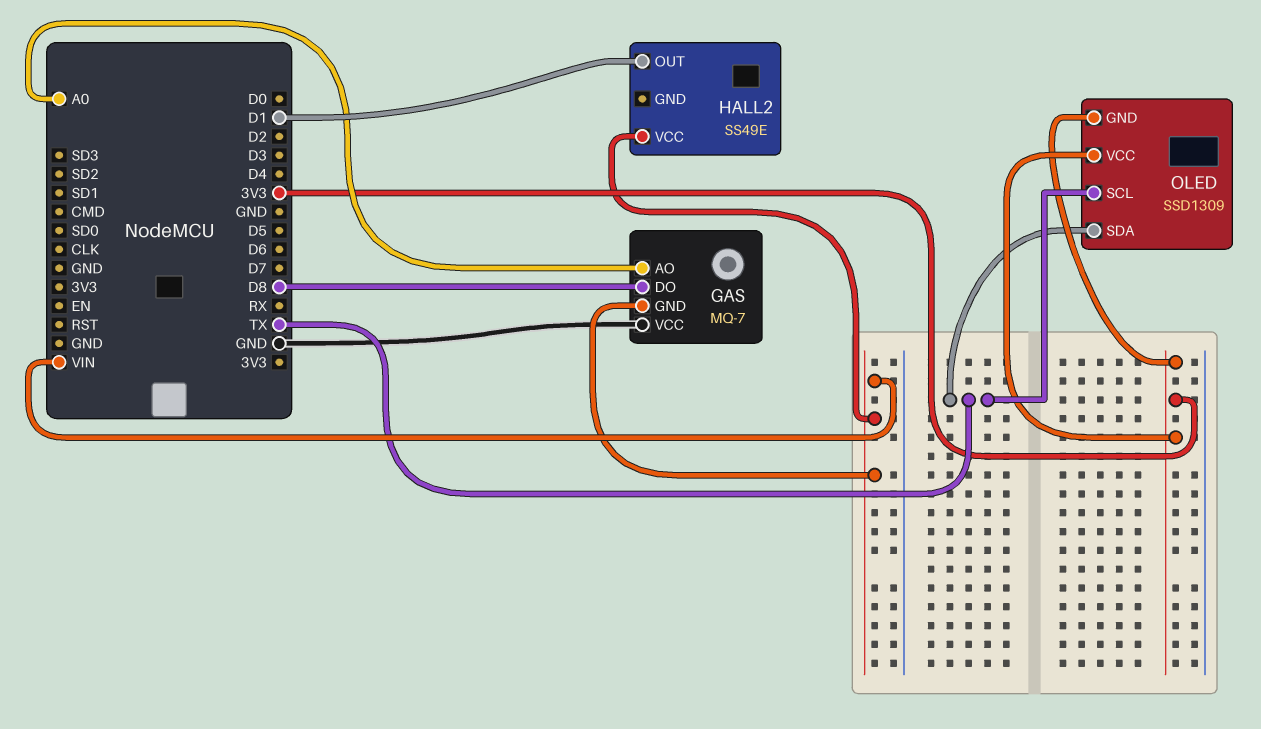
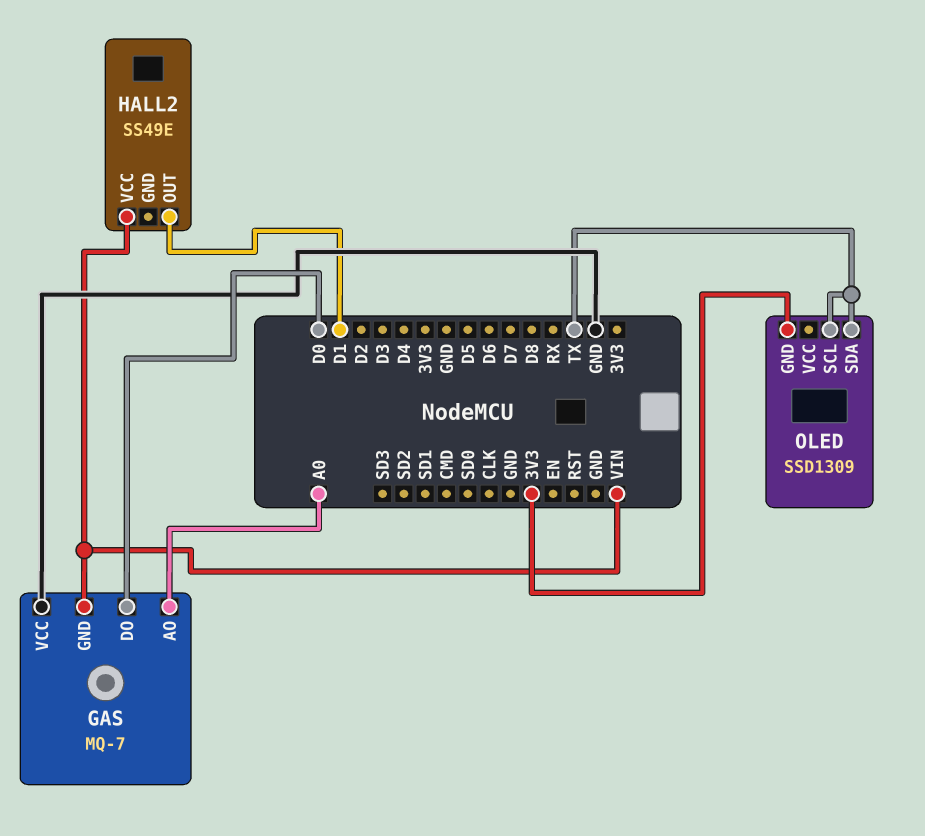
GAS pin DO: D8 -> D0
OLED pin VCC: 3V3 -> none

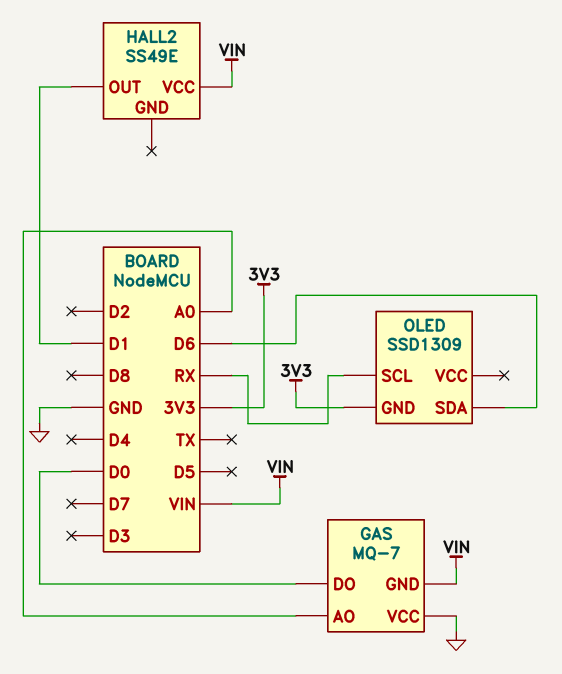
OLED pin SCL: TX -> RX
OLED pin SDA: TX -> D6

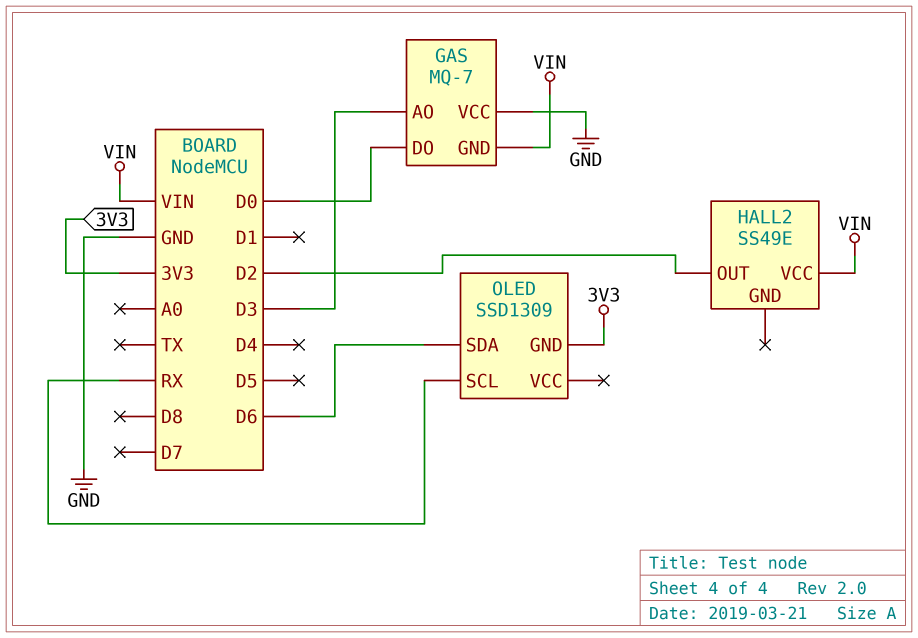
GAS pin AO: A0 -> D3
HALL2 pin OUT: D1 -> D2

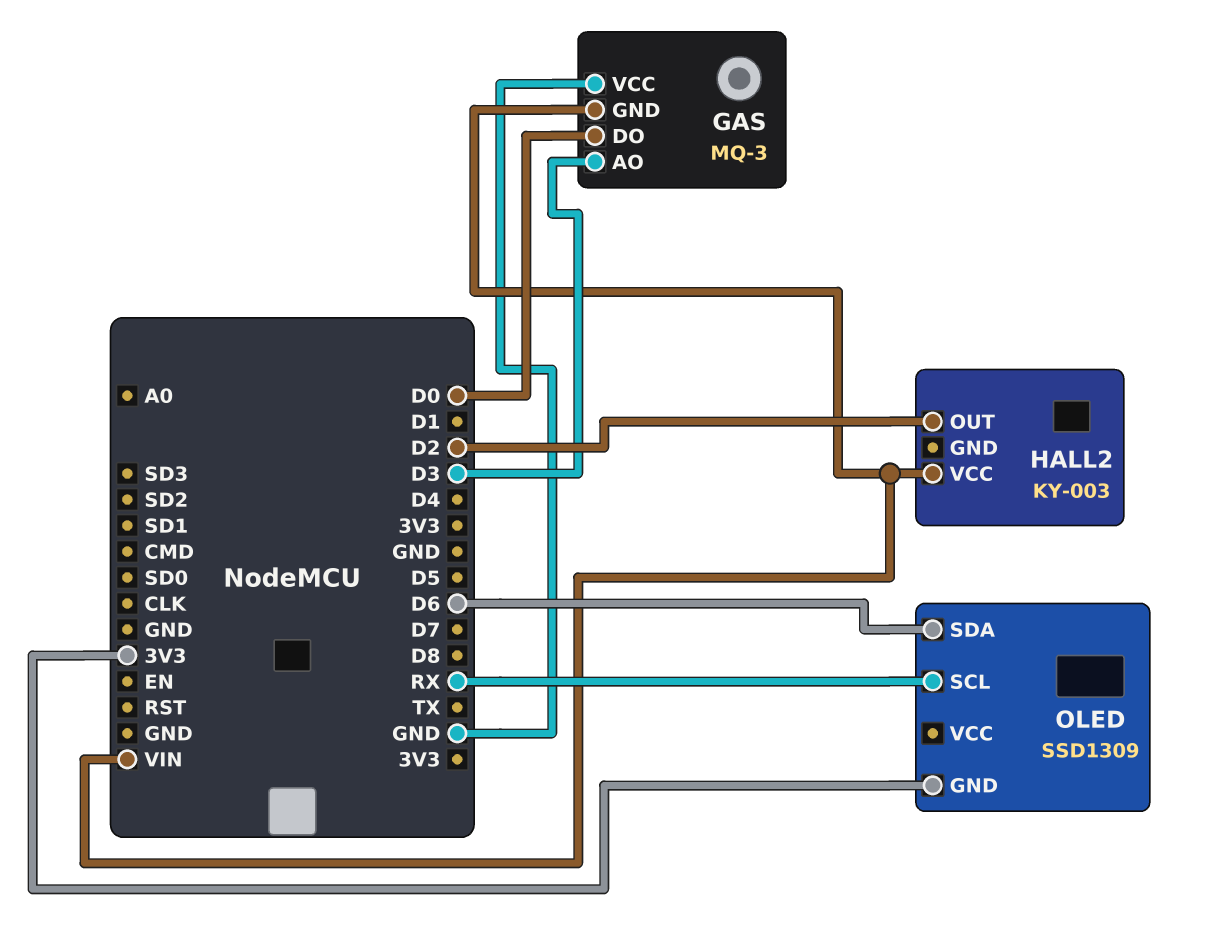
GAS: MQ-7 -> MQ-3
HALL2: SS49E -> KY-003

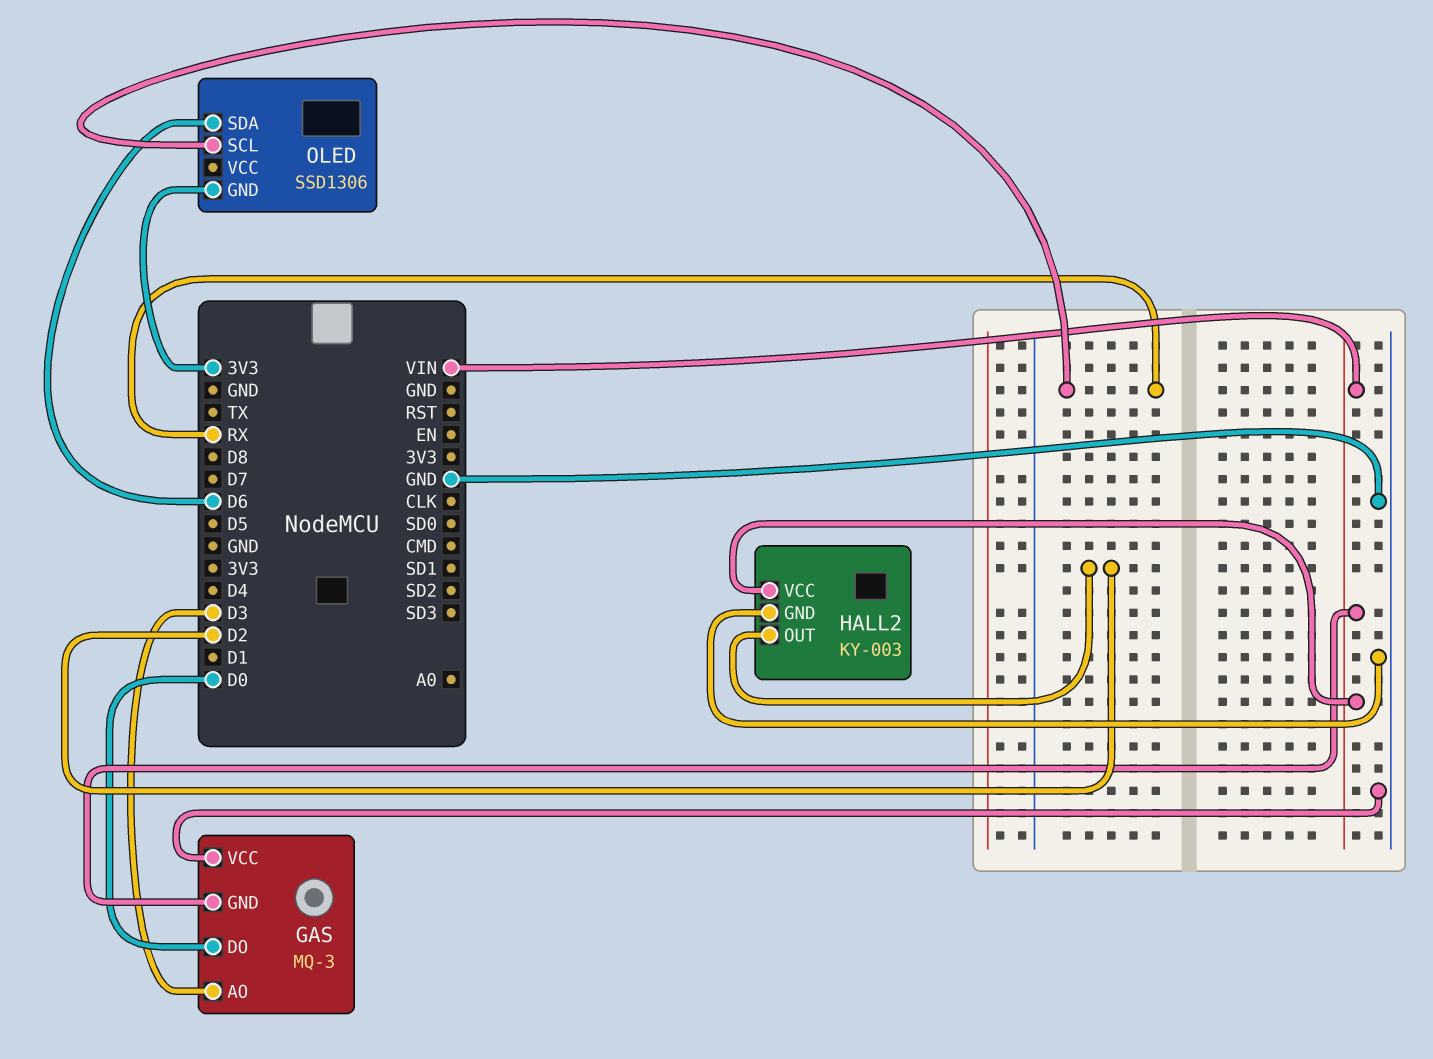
HALL2 pin GND: none -> GND
OLED: SSD1309 -> SSD1306

